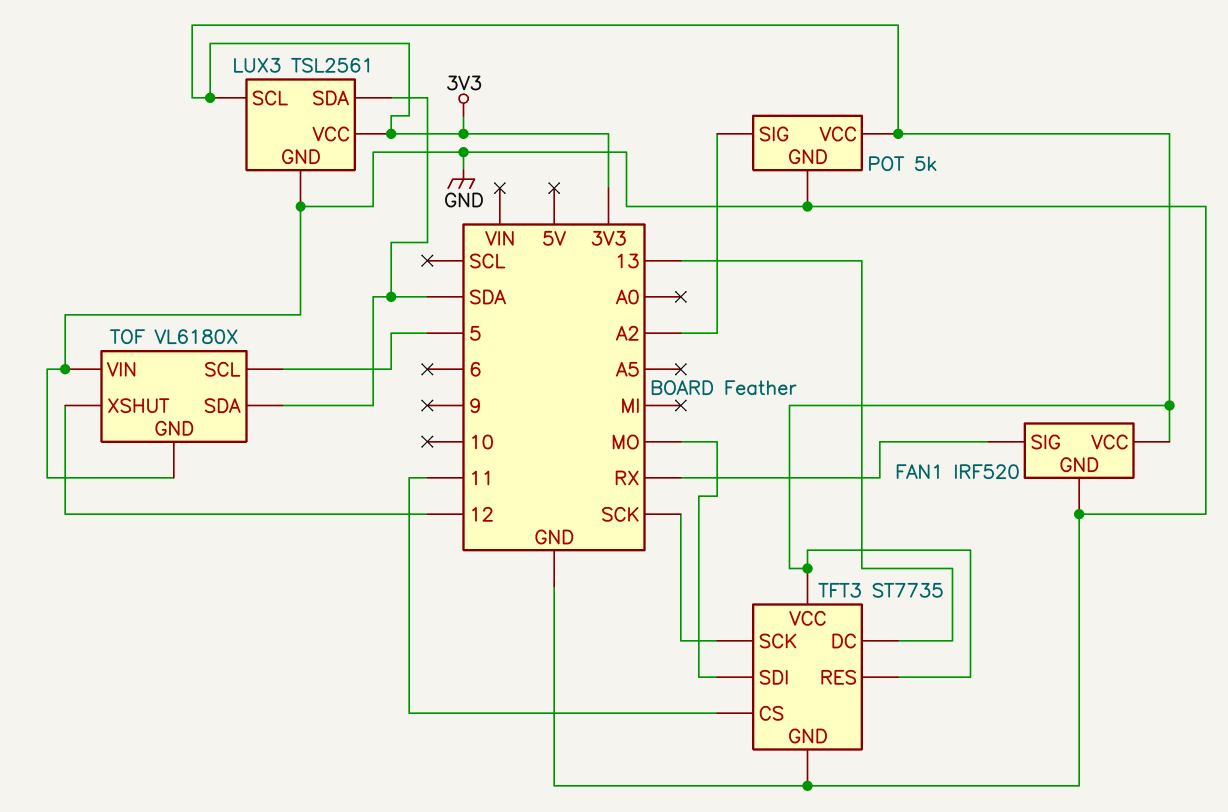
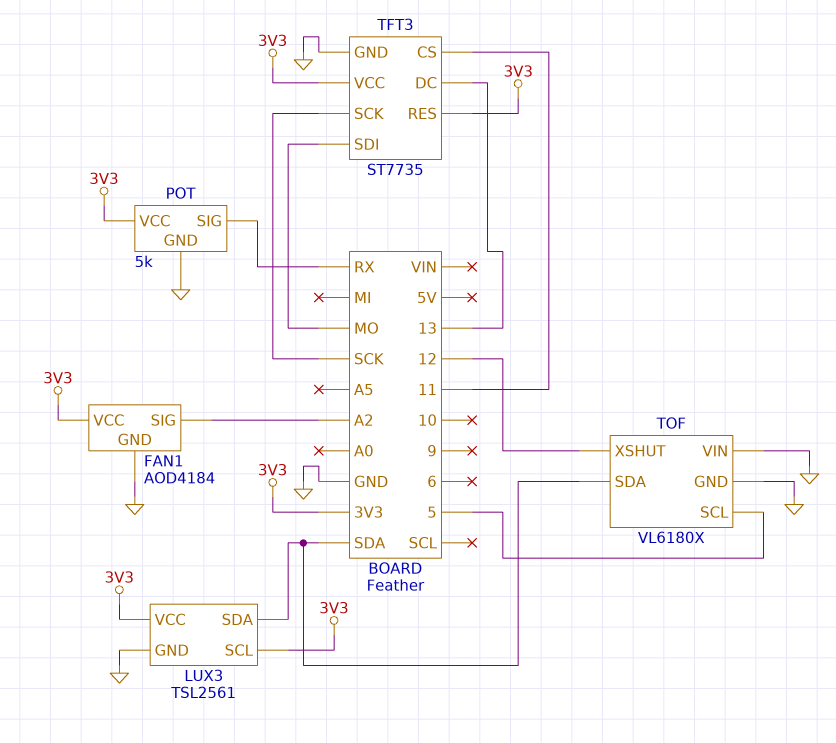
FAN1: IRF520 -> AOD4184
FAN1 pin SIG: RX -> A2
POT pin SIG: A2 -> RX

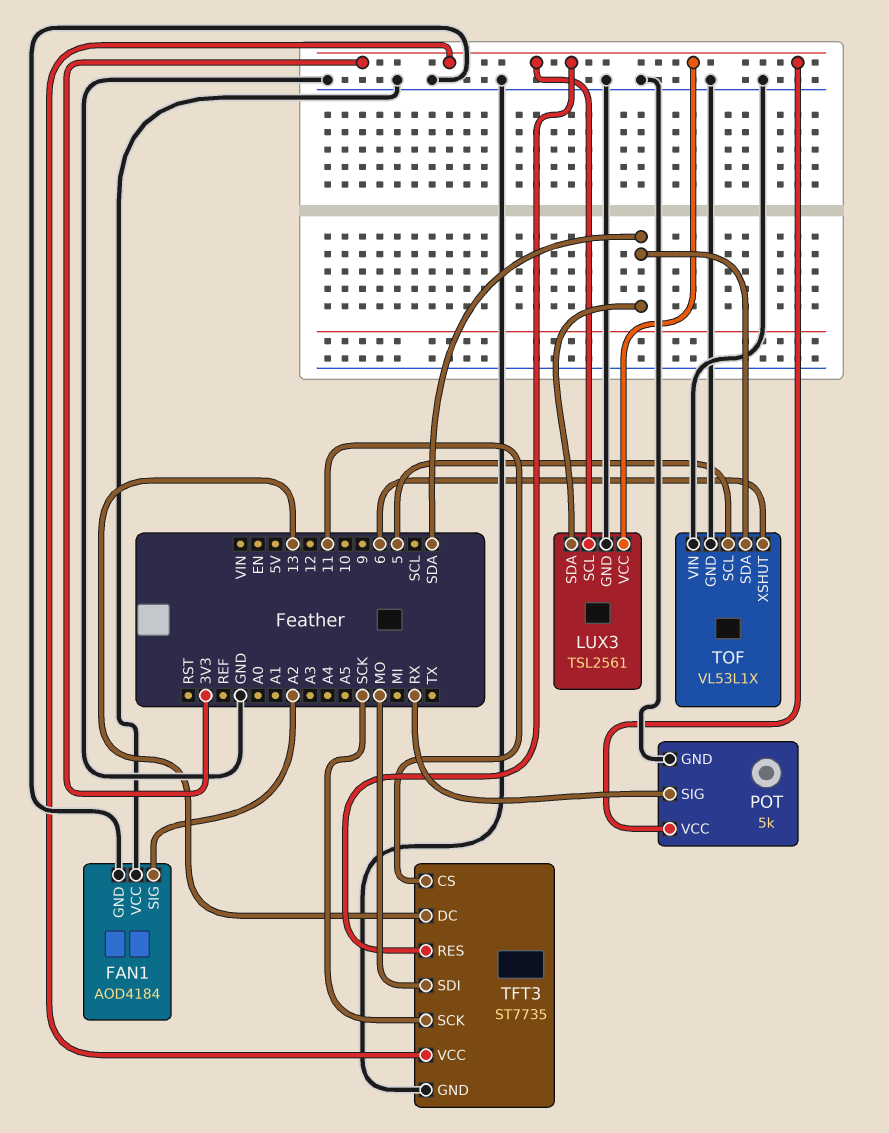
FAN1 pin VCC: 3V3 -> GND
TOF: VL6180X -> VL53L1X
TOF pin XSHUT: 12 -> 6

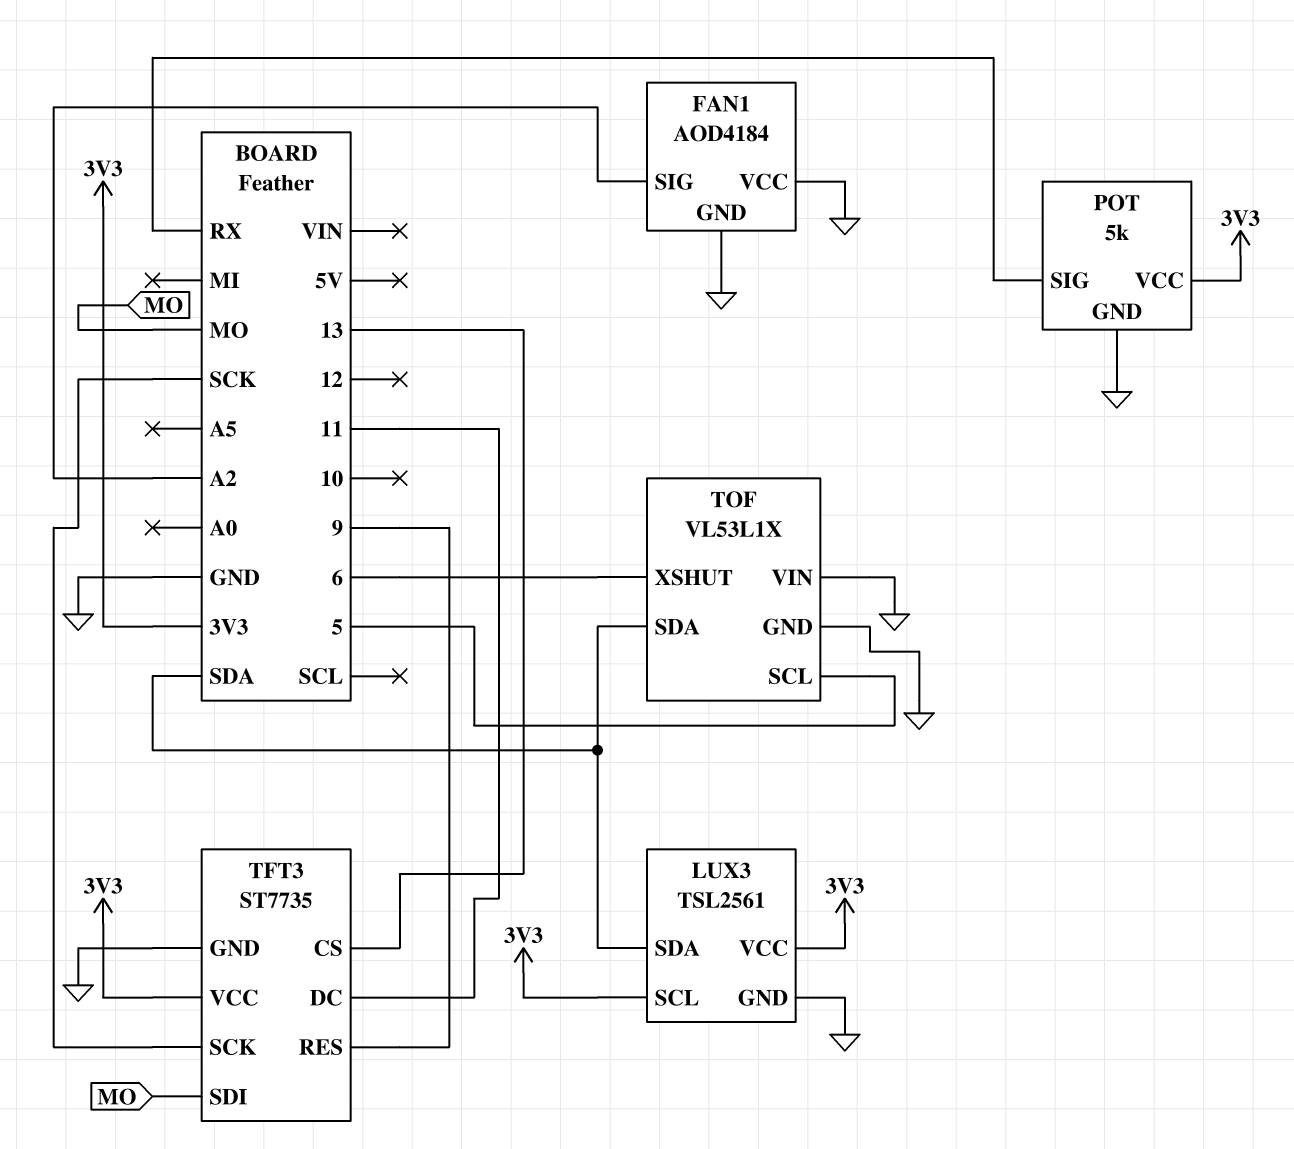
TFT3 pin CS: 11 -> 13
TFT3 pin DC: 13 -> 11
TFT3 pin RES: 3V3 -> 9

